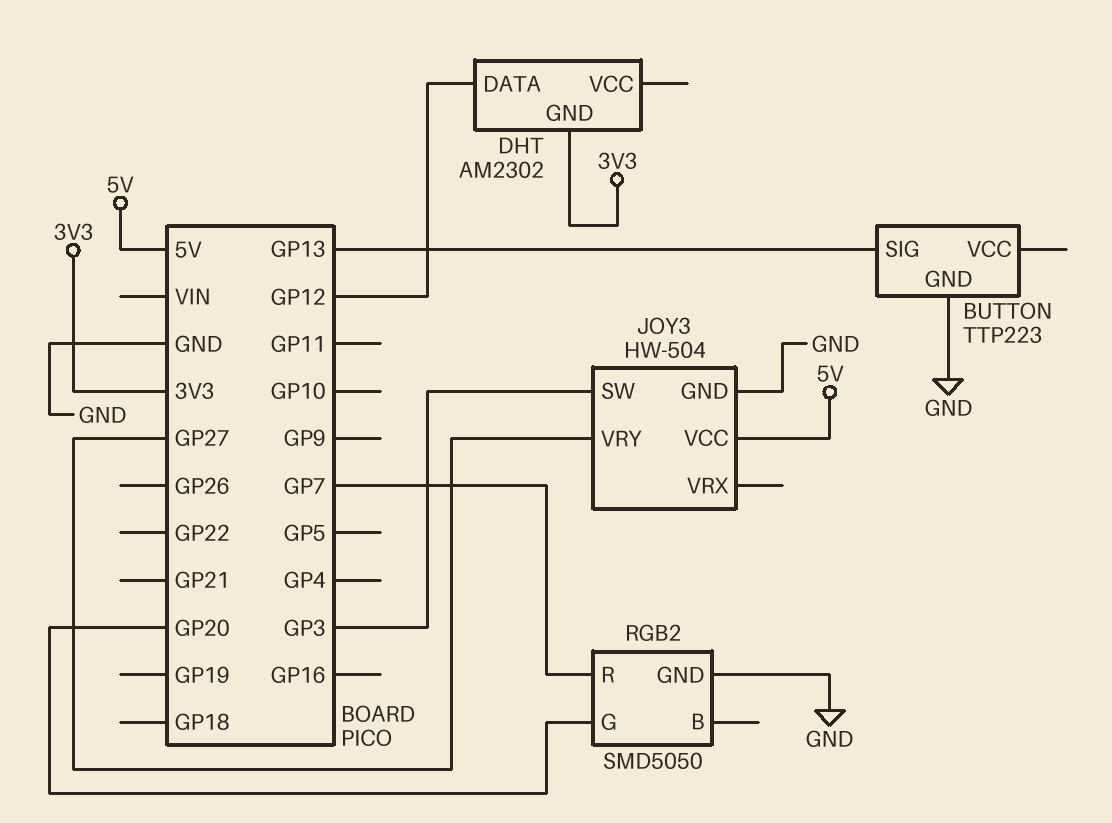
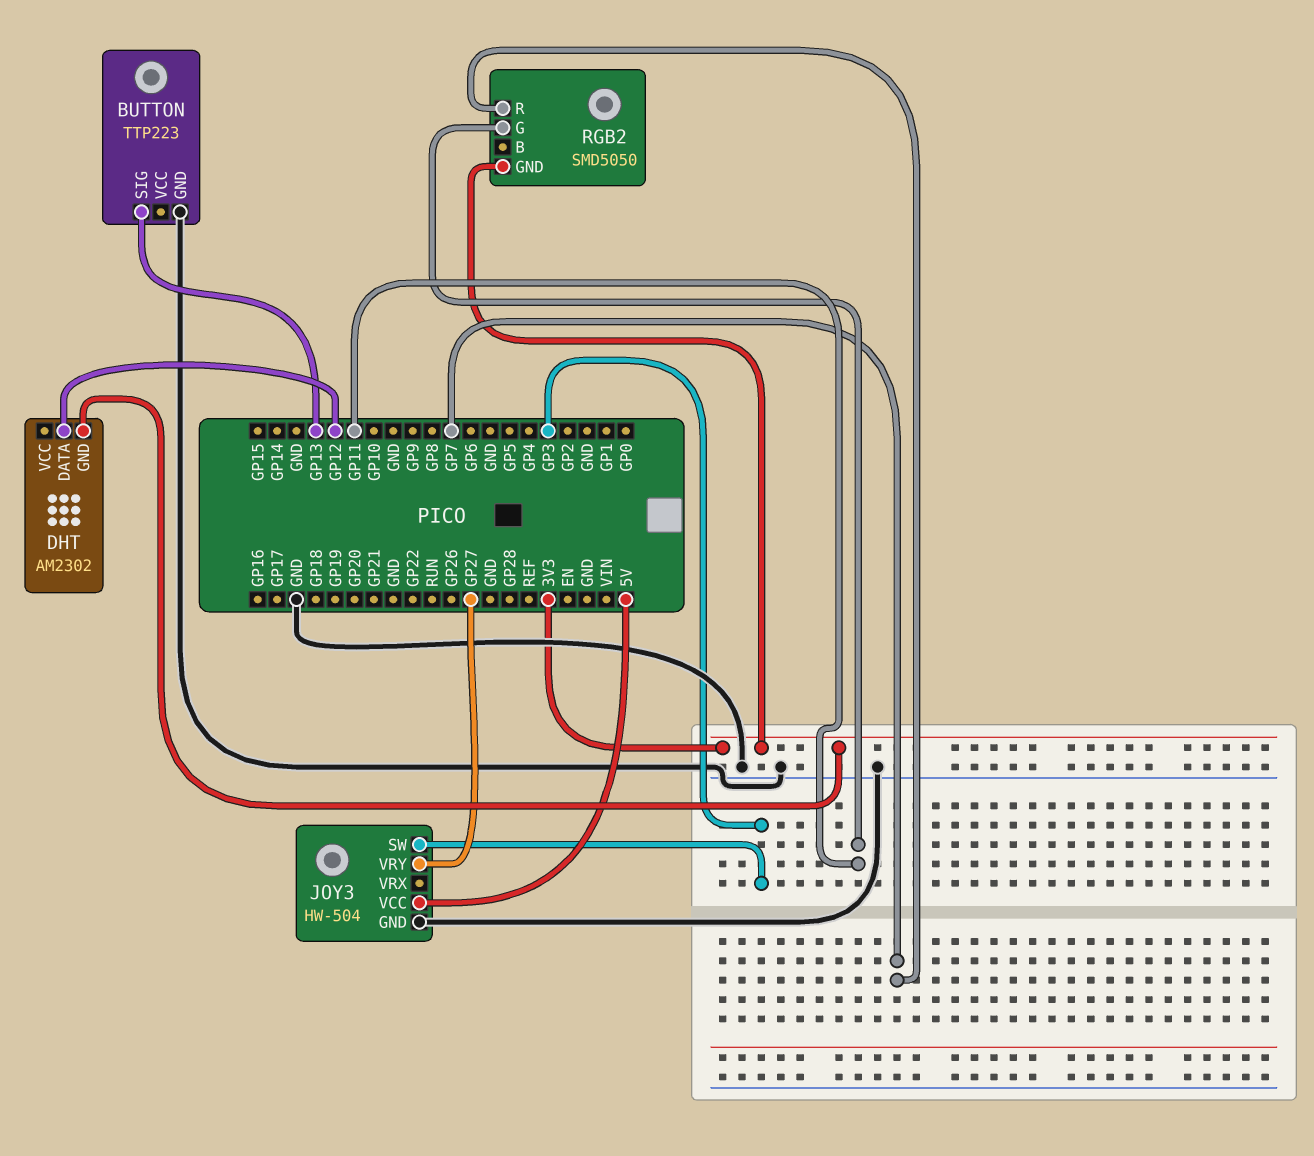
RGB2 pin G: GP20 -> GP11
RGB2 pin GND: GND -> 3V3

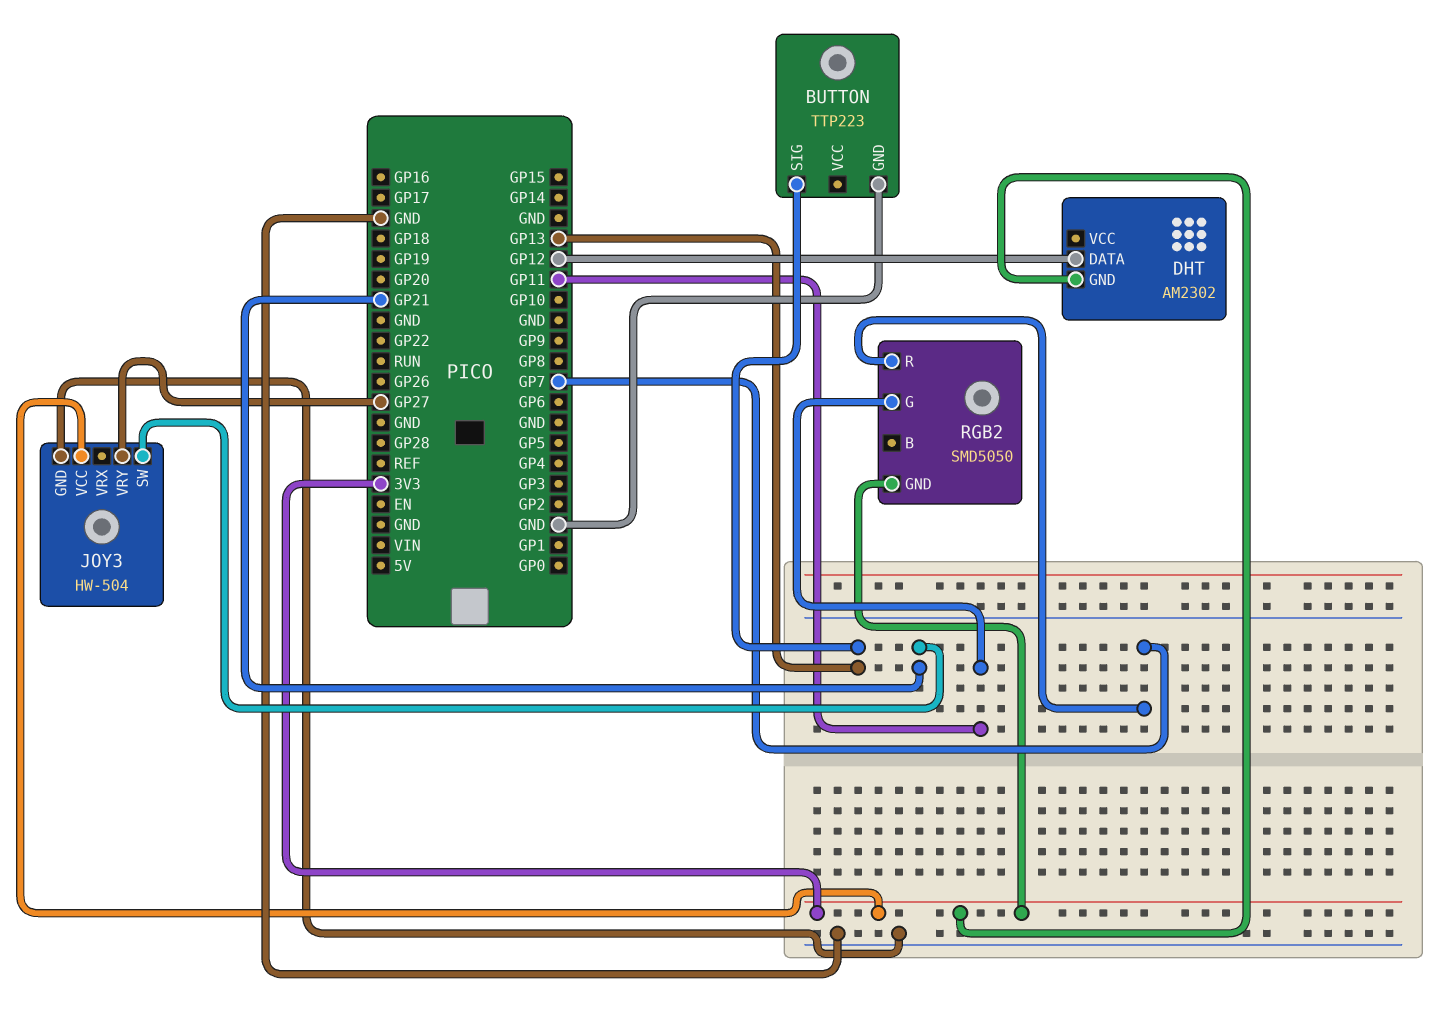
JOY3 pin SW: GP3 -> GP21
JOY3 pin VCC: 5V -> 3V3

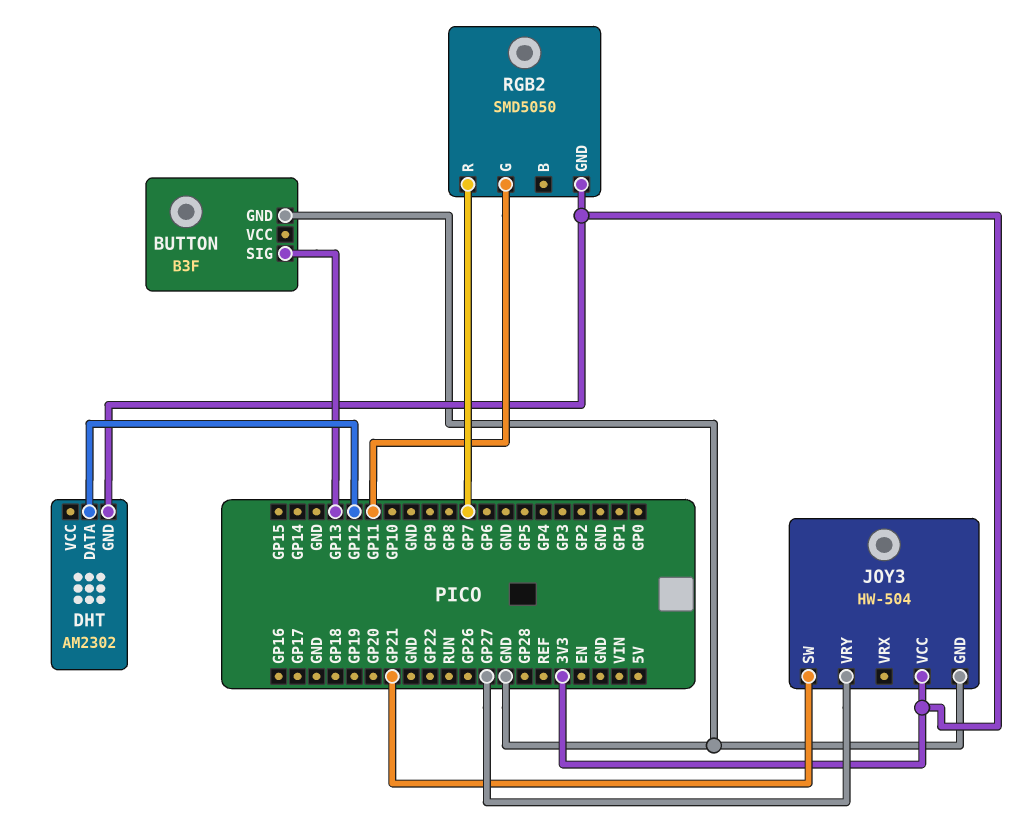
BUTTON: TTP223 -> B3F

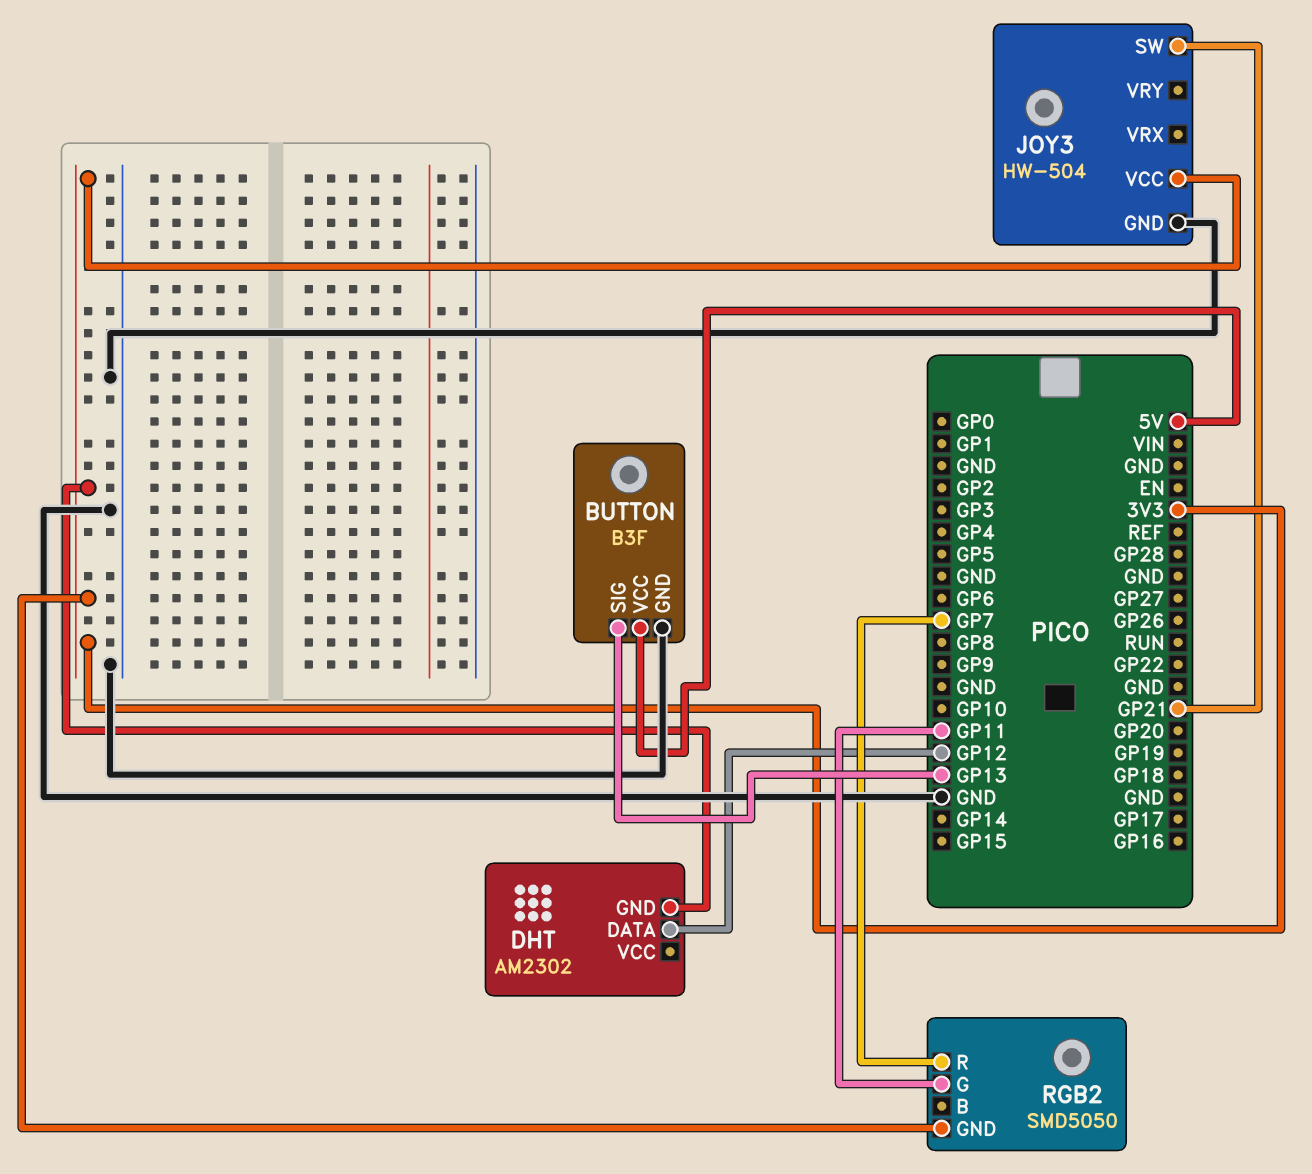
BUTTON pin VCC: none -> 5V
JOY3 pin VRY: GP27 -> none

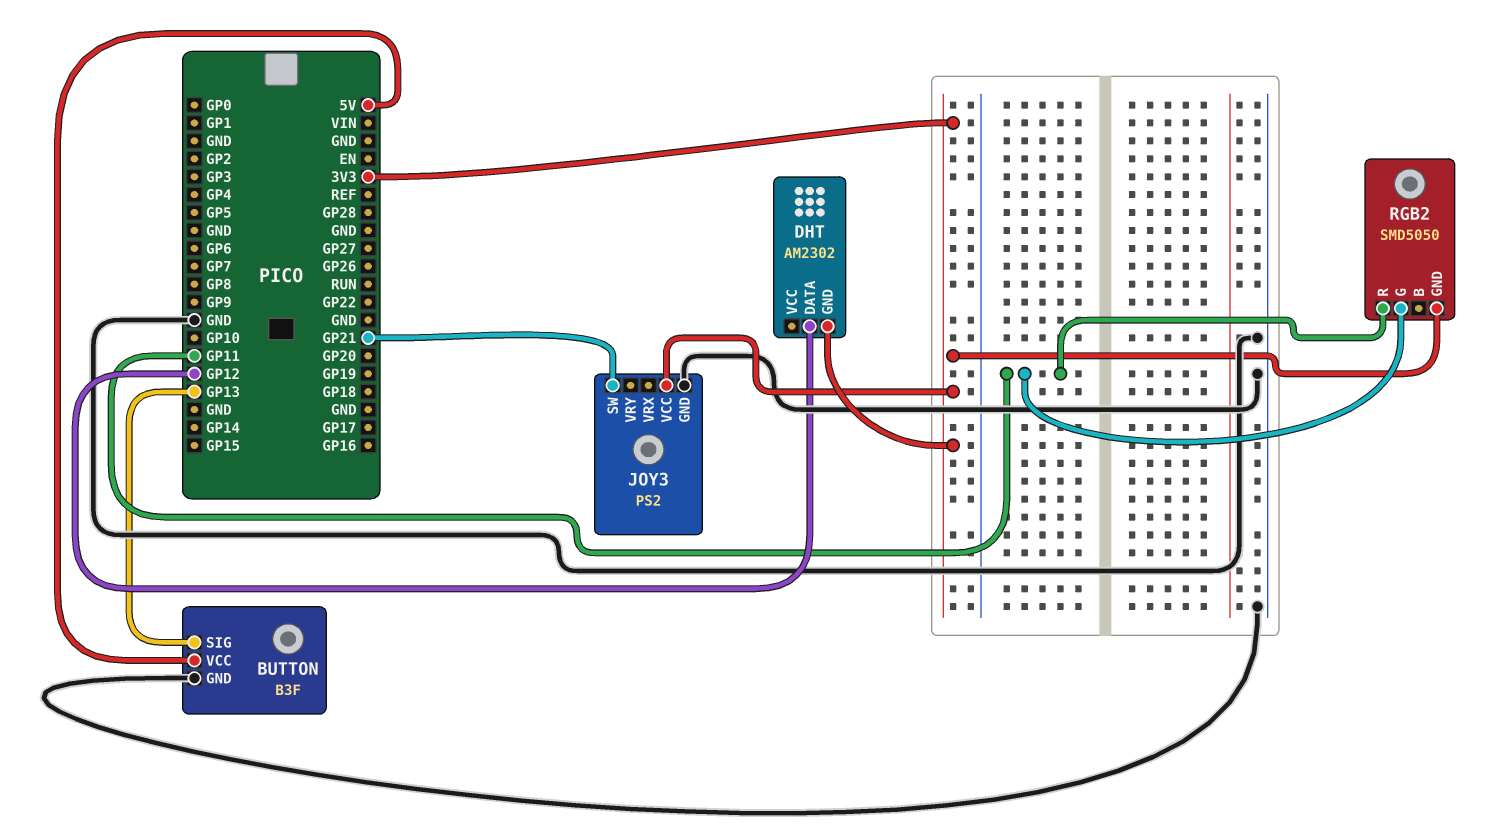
JOY3: HW-504 -> PS2
RGB2 pin R: GP7 -> GP11

